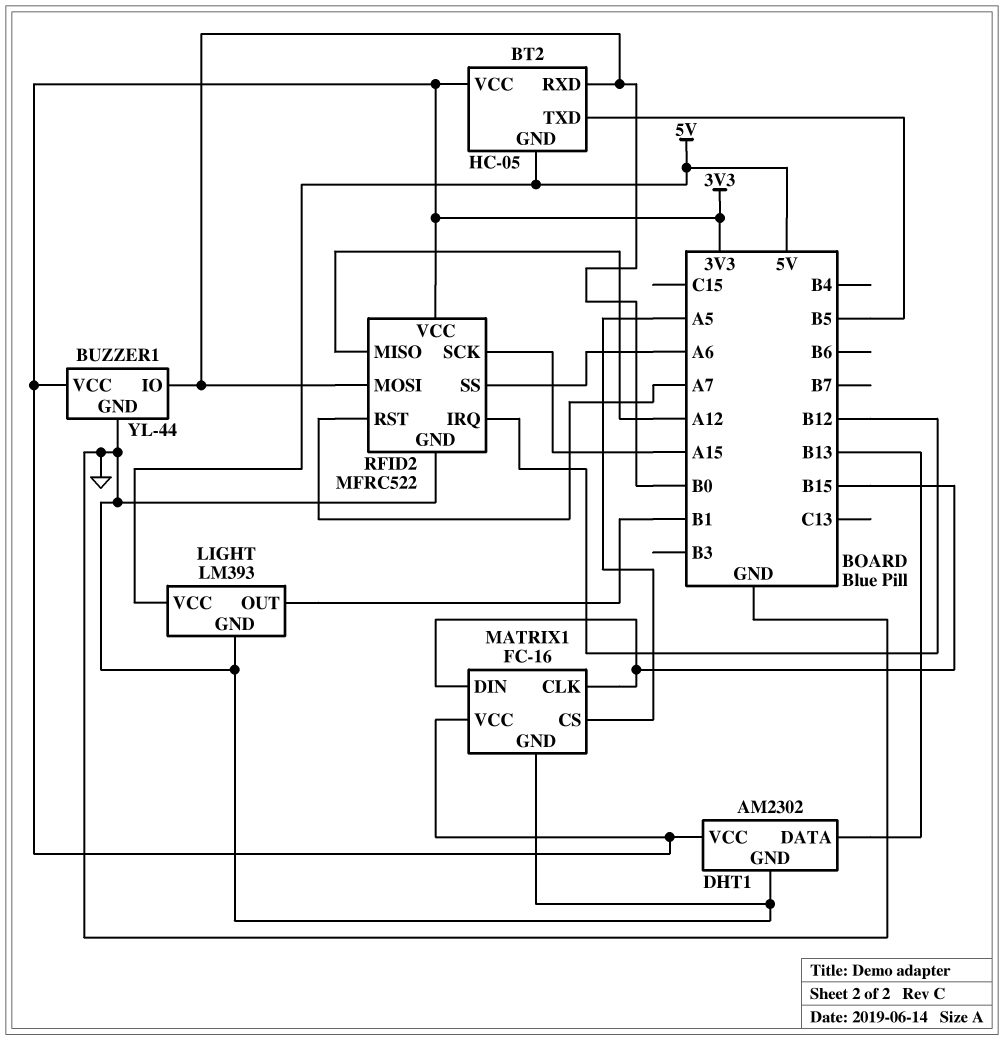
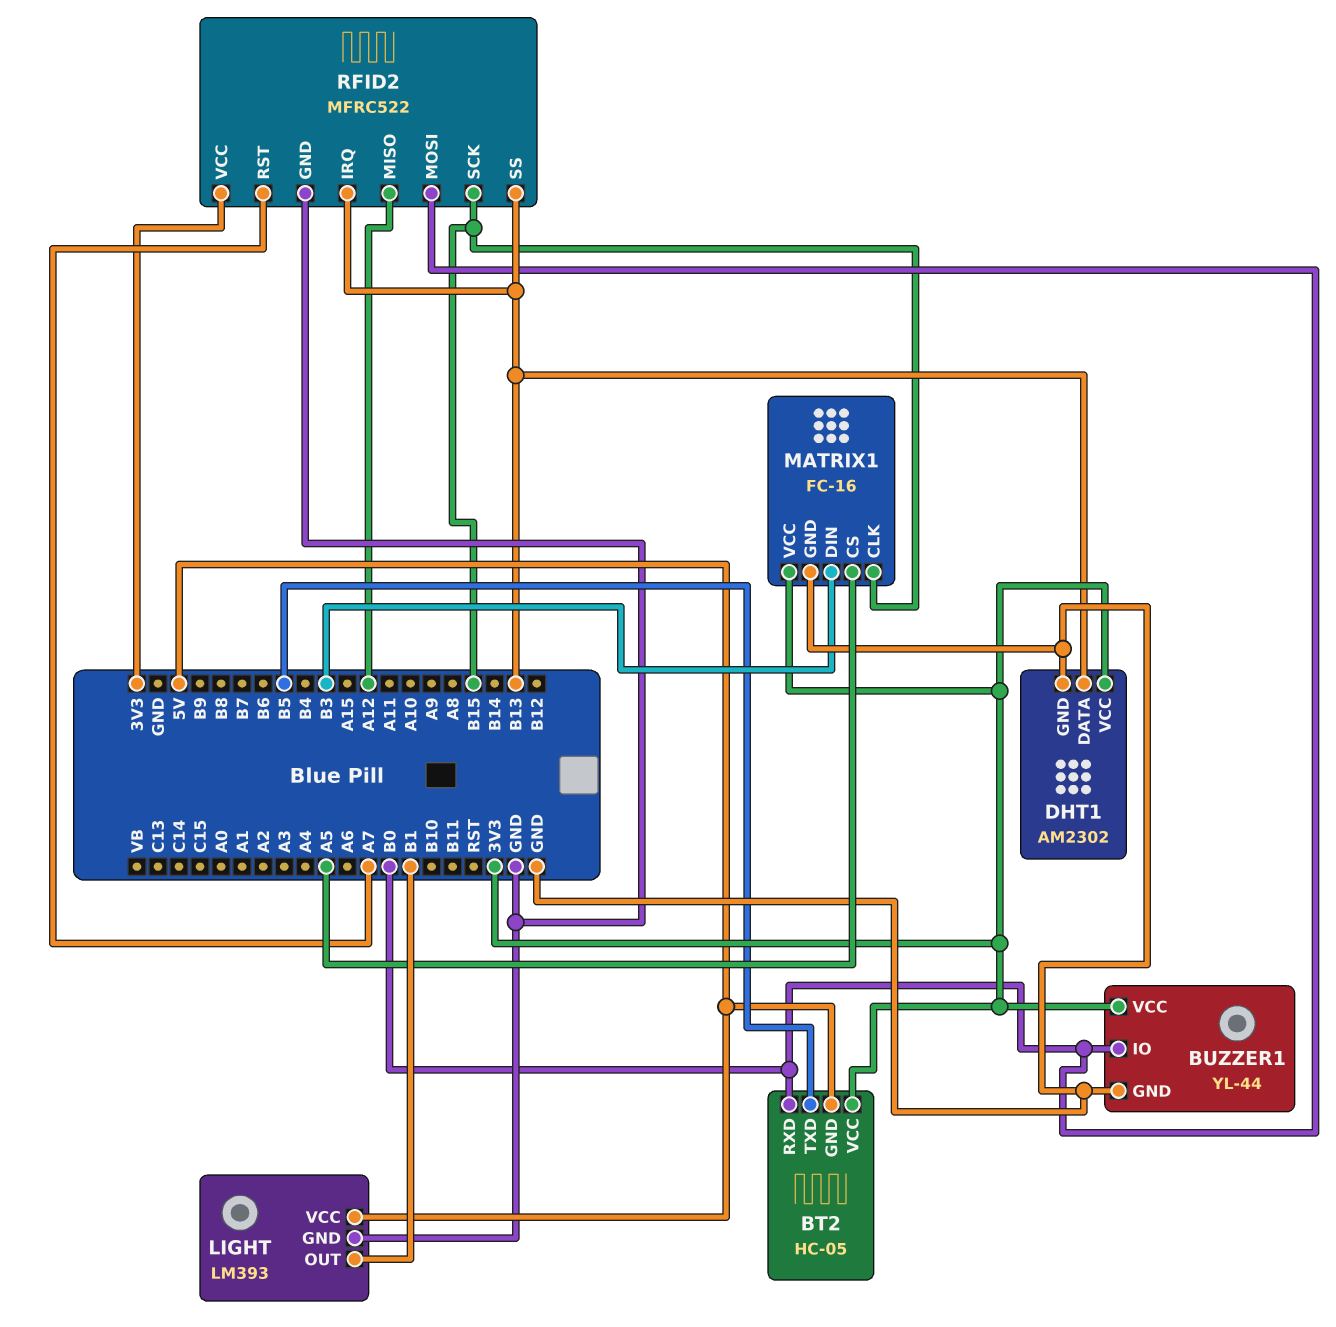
MATRIX1 pin DIN: B15 -> B3
RFID2 pin IRQ: B12 -> B13
RFID2 pin SCK: A15 -> B15
RFID2 pin SS: A6 -> B13

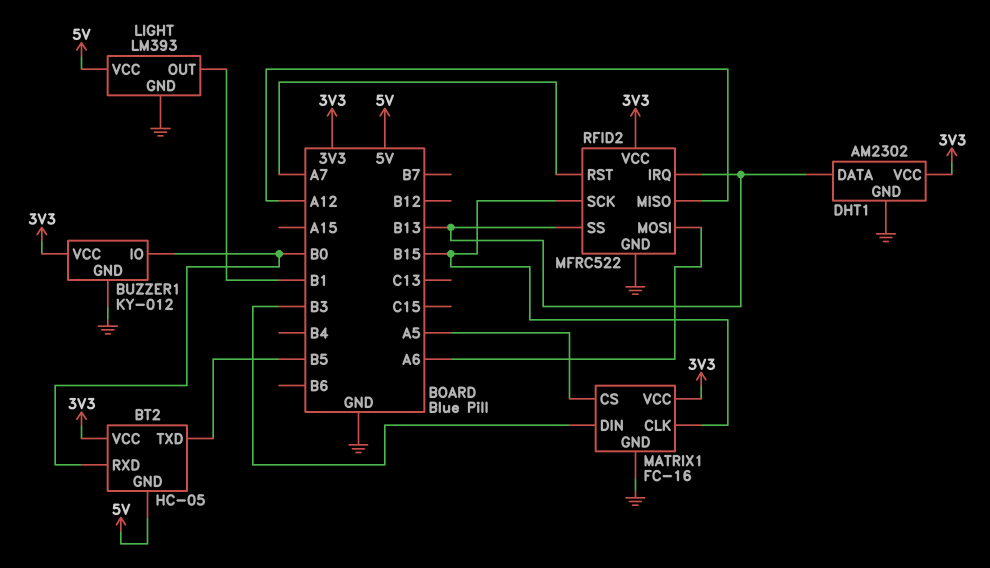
BUZZER1: YL-44 -> KY-012
RFID2 pin MOSI: B0 -> A6

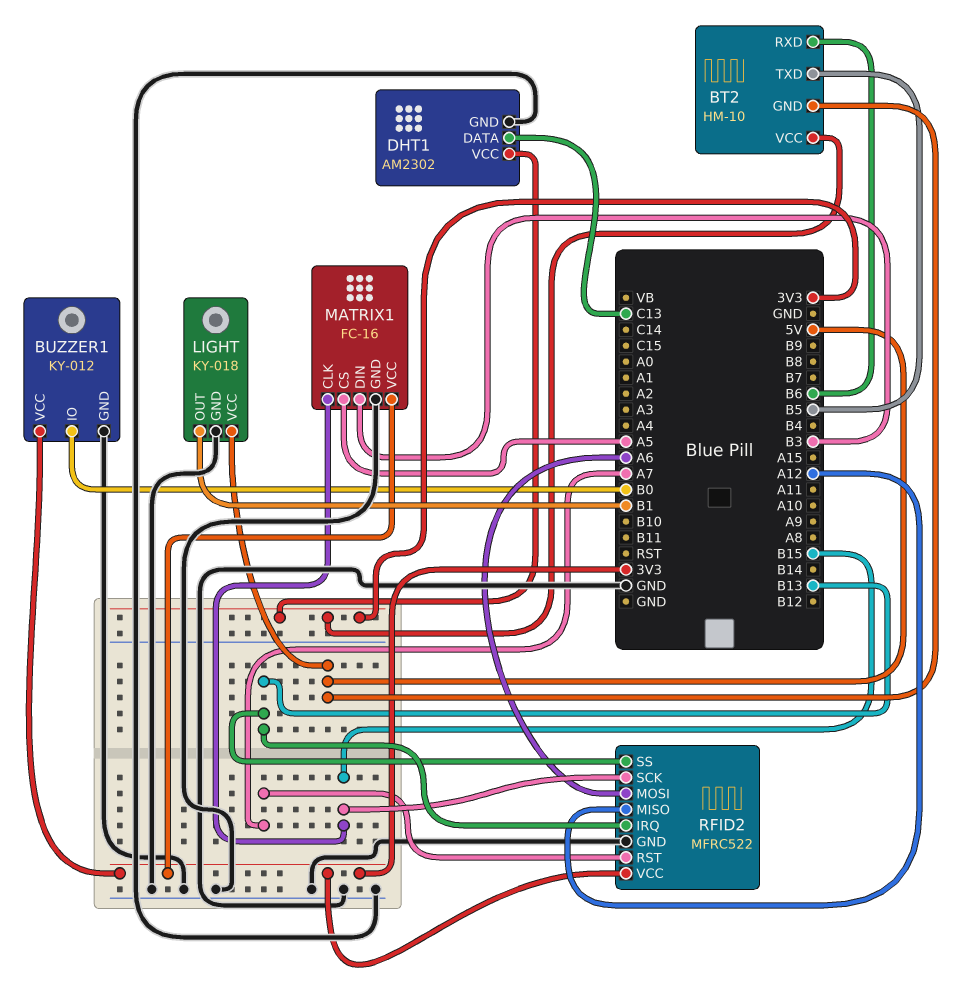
BT2: HC-05 -> HM-10
BT2 pin RXD: B0 -> B6
DHT1 pin DATA: B13 -> C13
LIGHT: LM393 -> KY-018

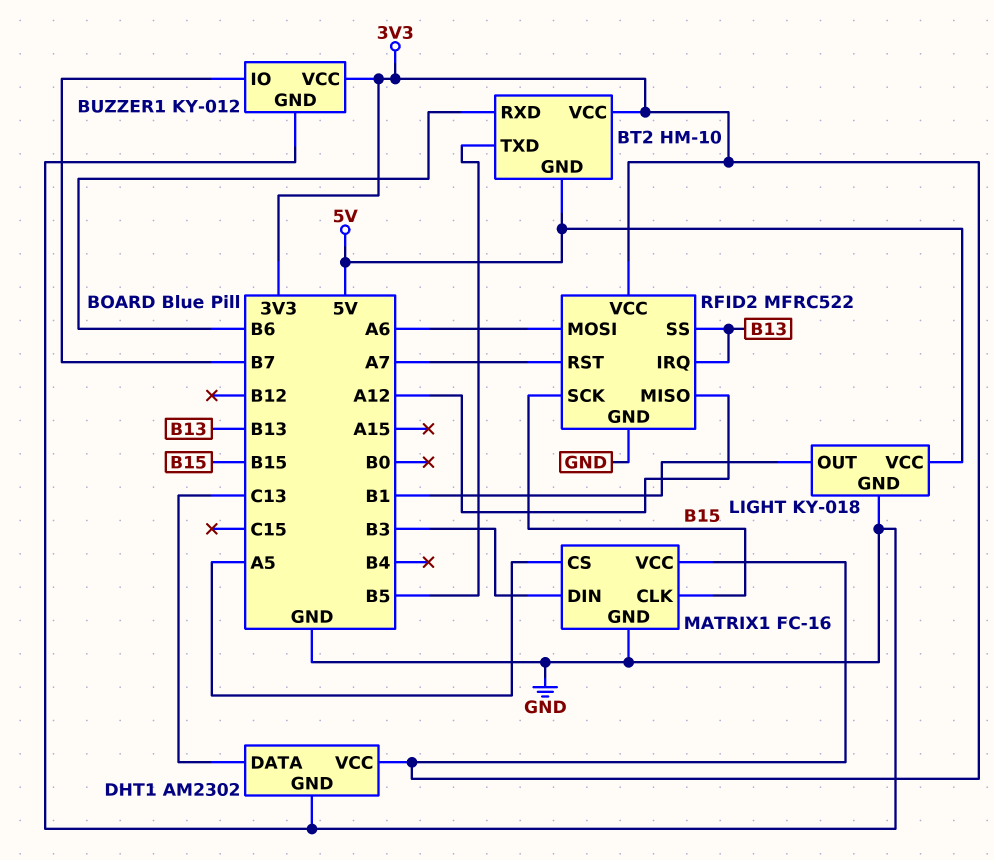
BUZZER1 pin IO: B0 -> B7

